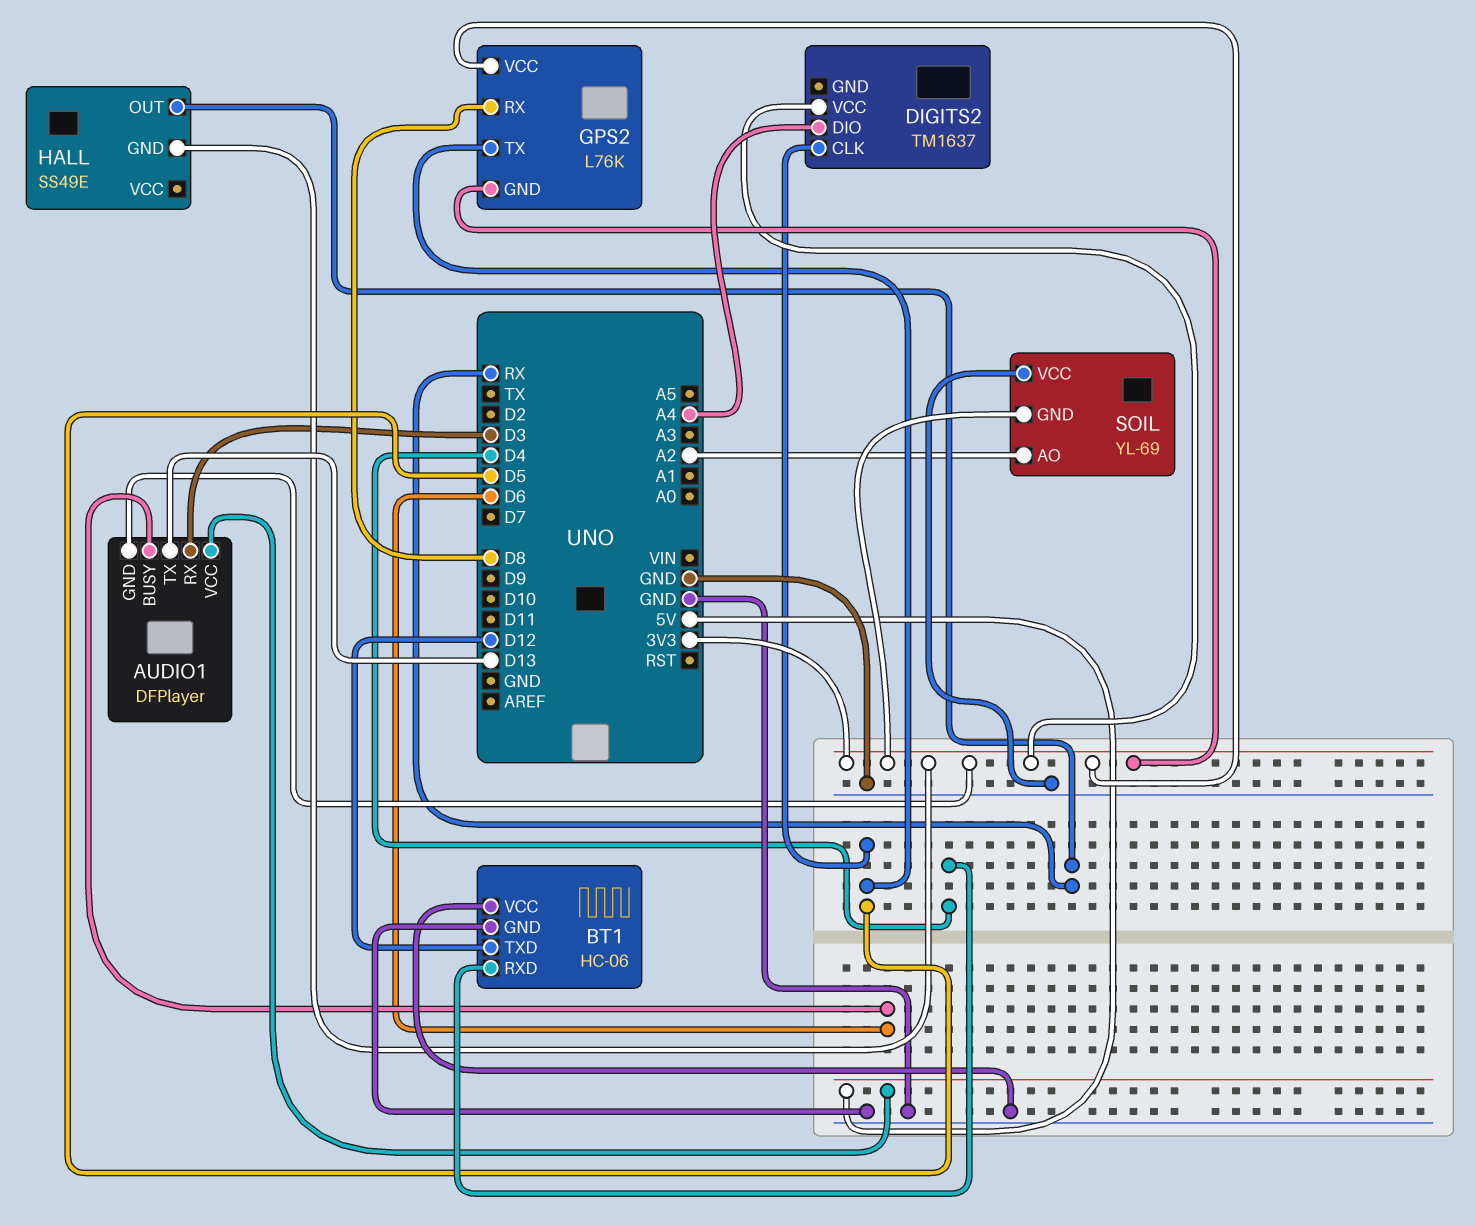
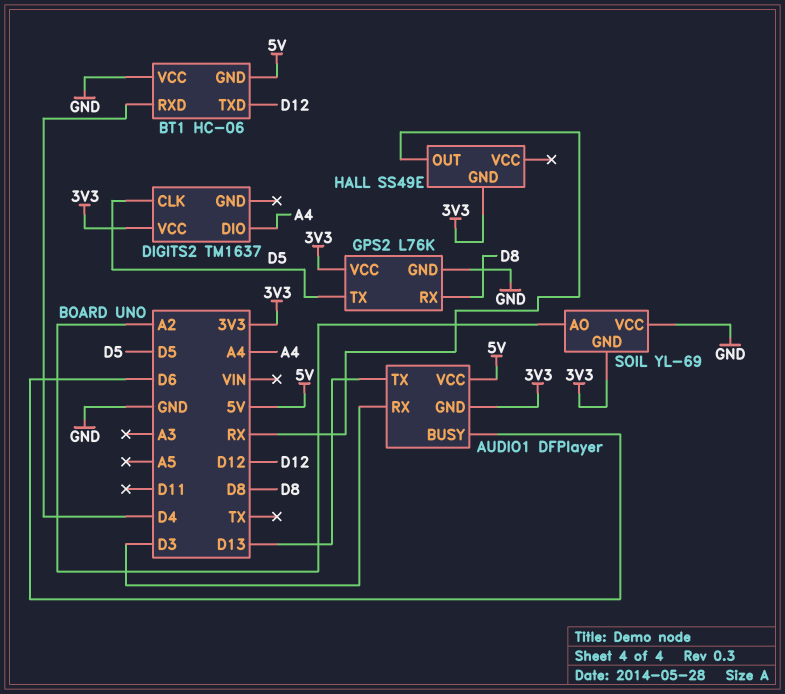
BT1 pin GND: GND -> 5V
GPS2 pin GND: 3V3 -> GND

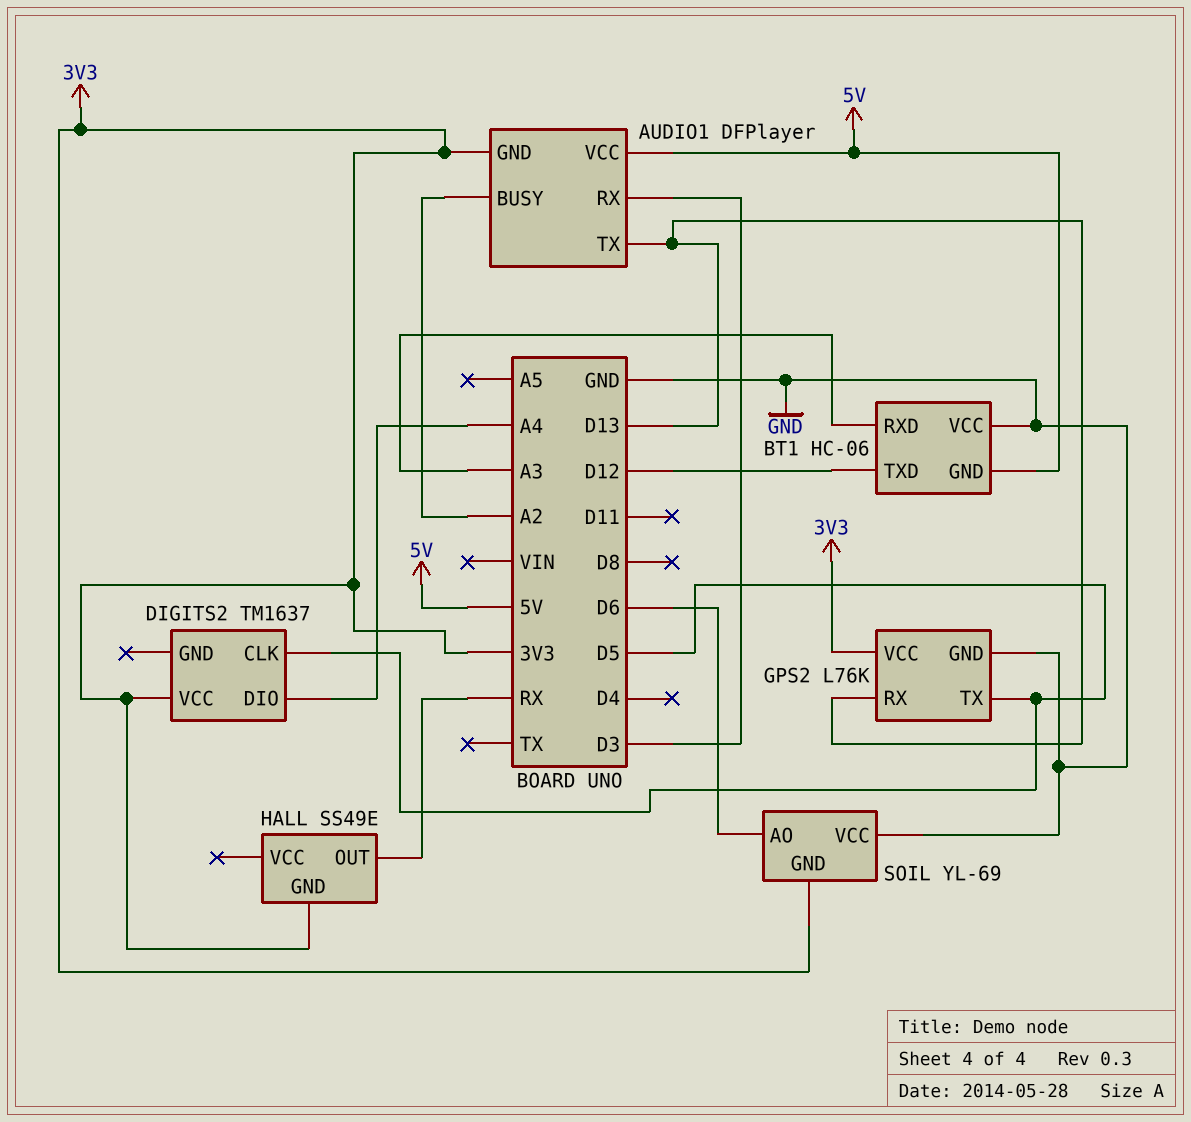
AUDIO1 pin BUSY: D6 -> A2
BT1 pin RXD: D4 -> A3
GPS2 pin RX: D8 -> D13
SOIL pin AO: A2 -> D6

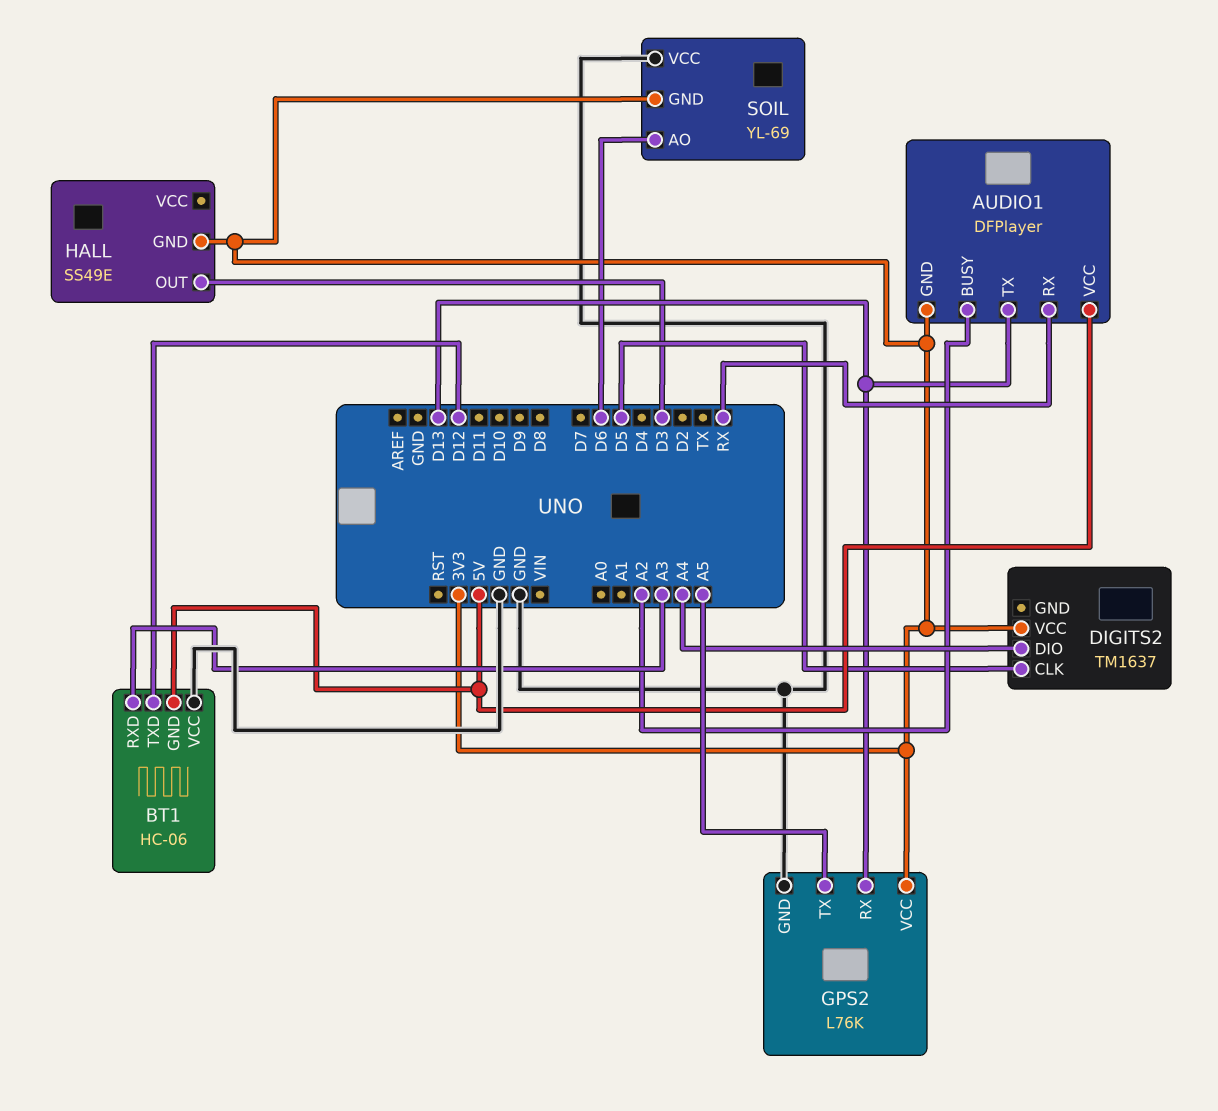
AUDIO1 pin RX: D3 -> RX
GPS2 pin TX: D5 -> A5
HALL pin OUT: RX -> D3

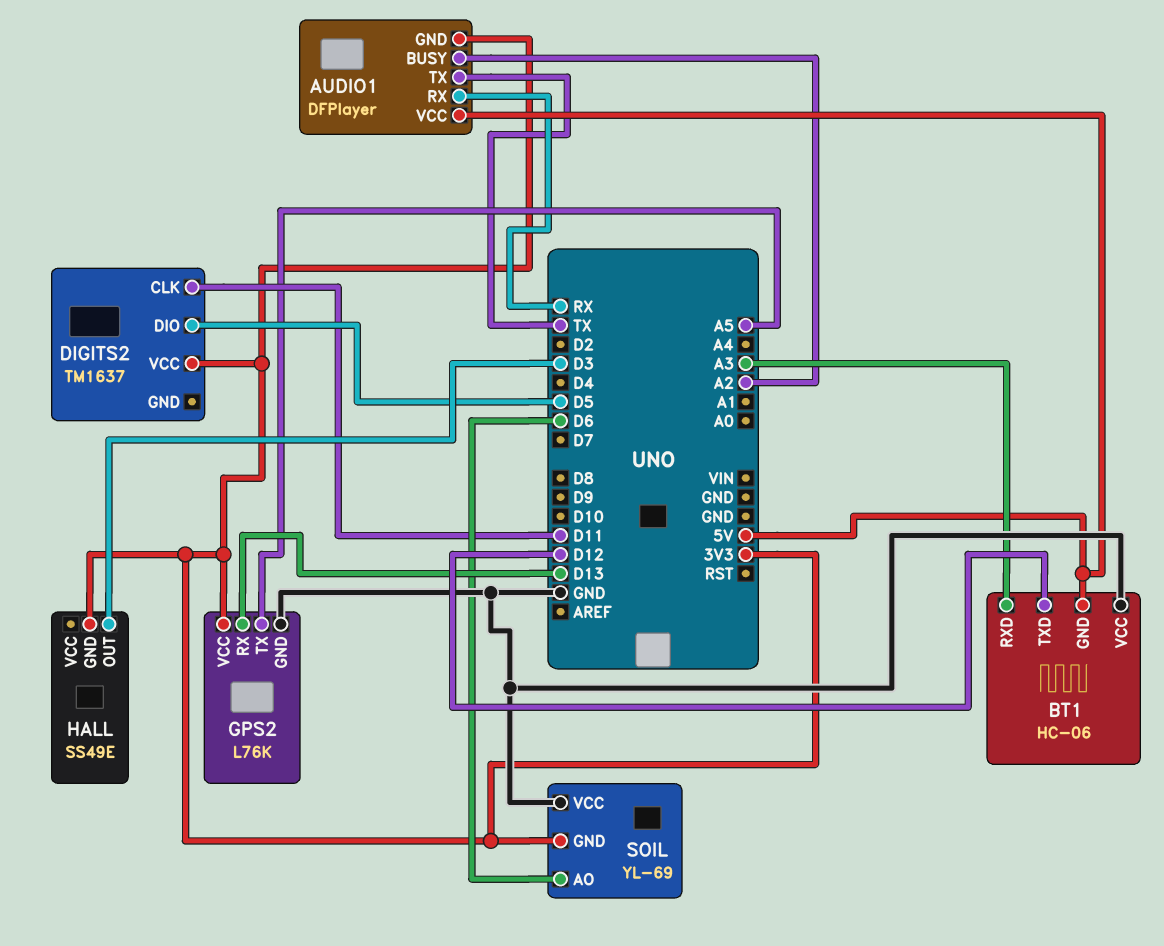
AUDIO1 pin TX: D13 -> TX
DIGITS2 pin CLK: D5 -> D11
DIGITS2 pin DIO: A4 -> D5

